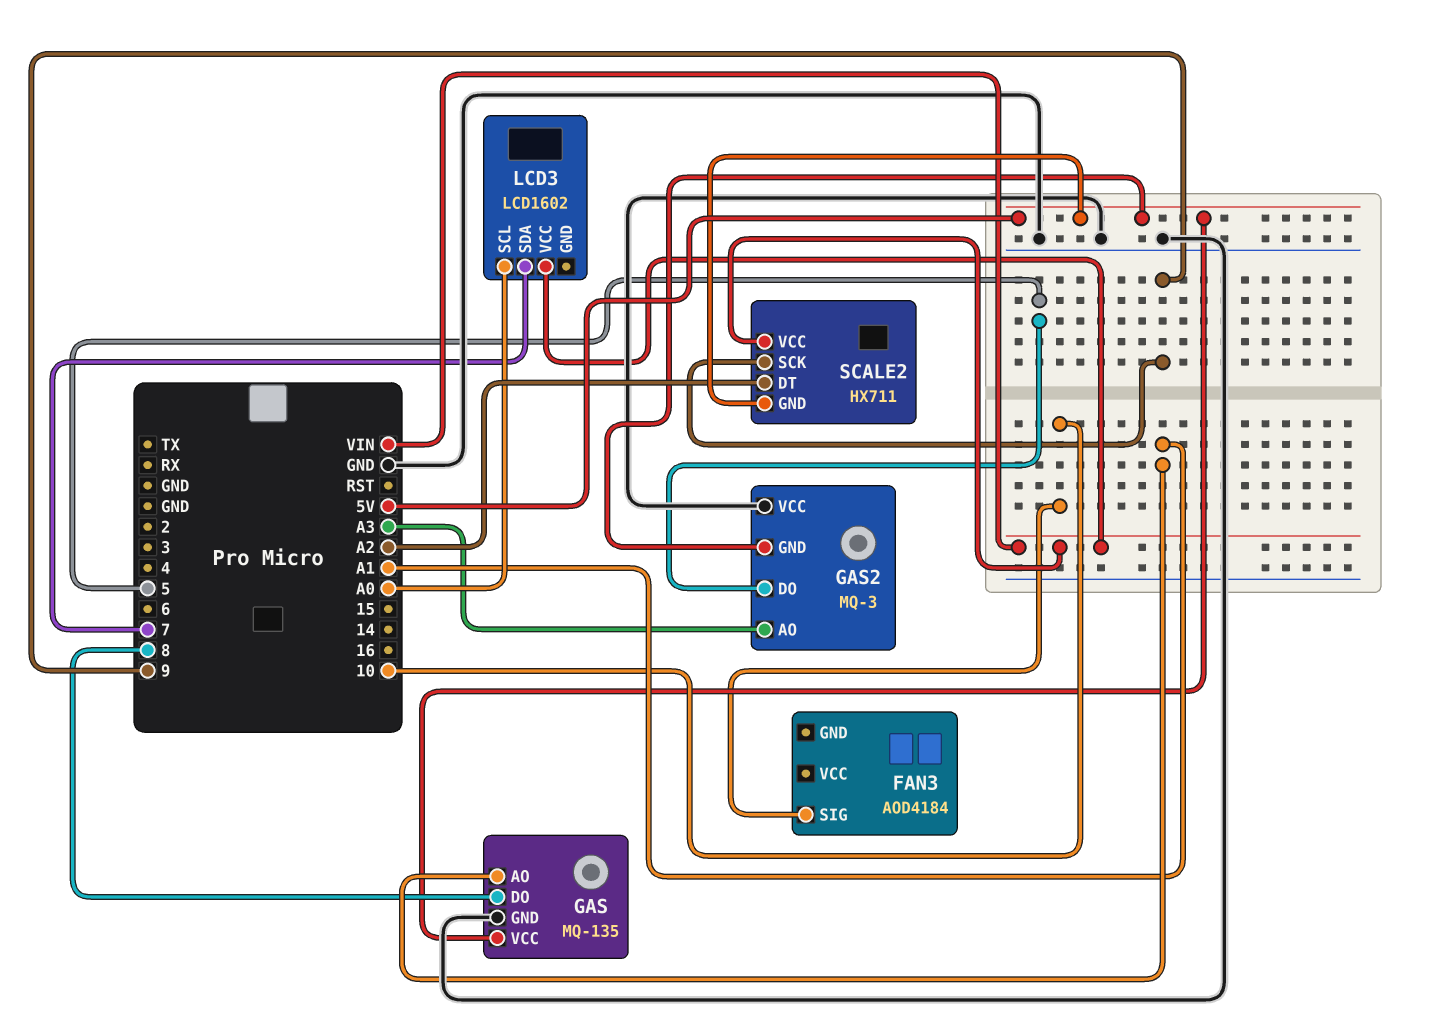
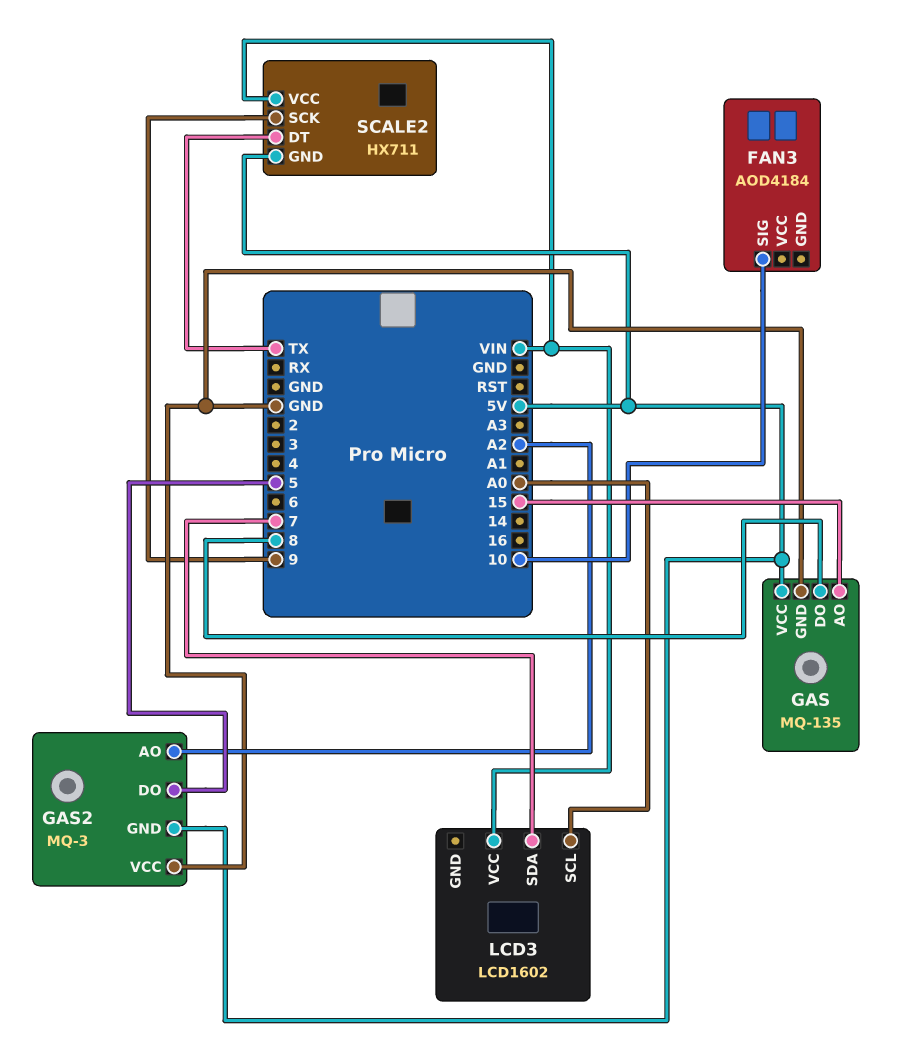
GAS pin AO: A1 -> 15
GAS2 pin AO: A3 -> A2
SCALE2 pin DT: A2 -> TX

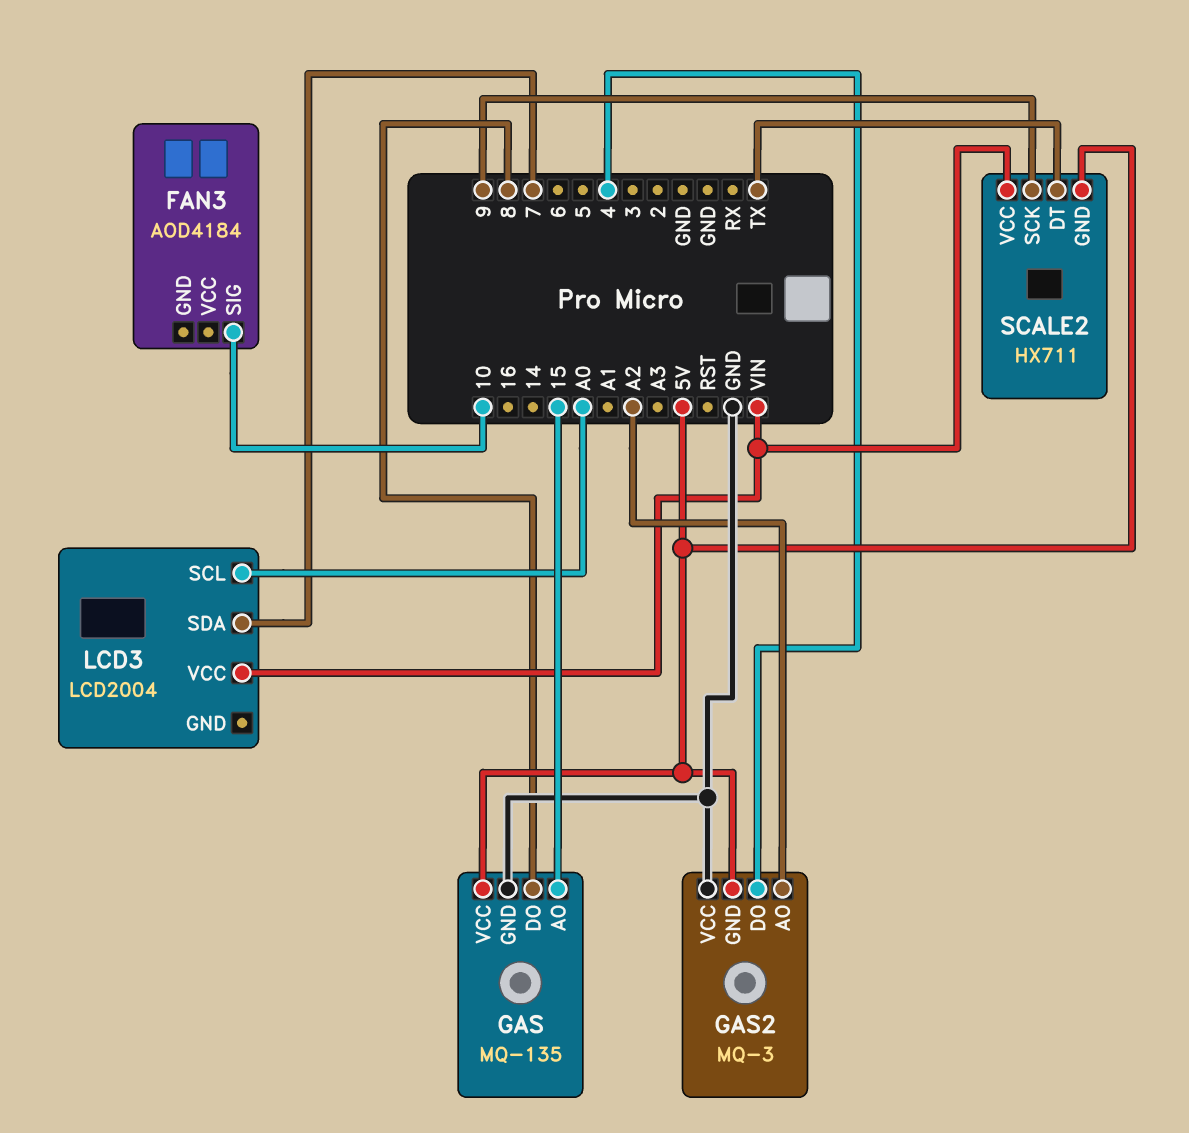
GAS2 pin DO: 5 -> 4
LCD3: LCD1602 -> LCD2004

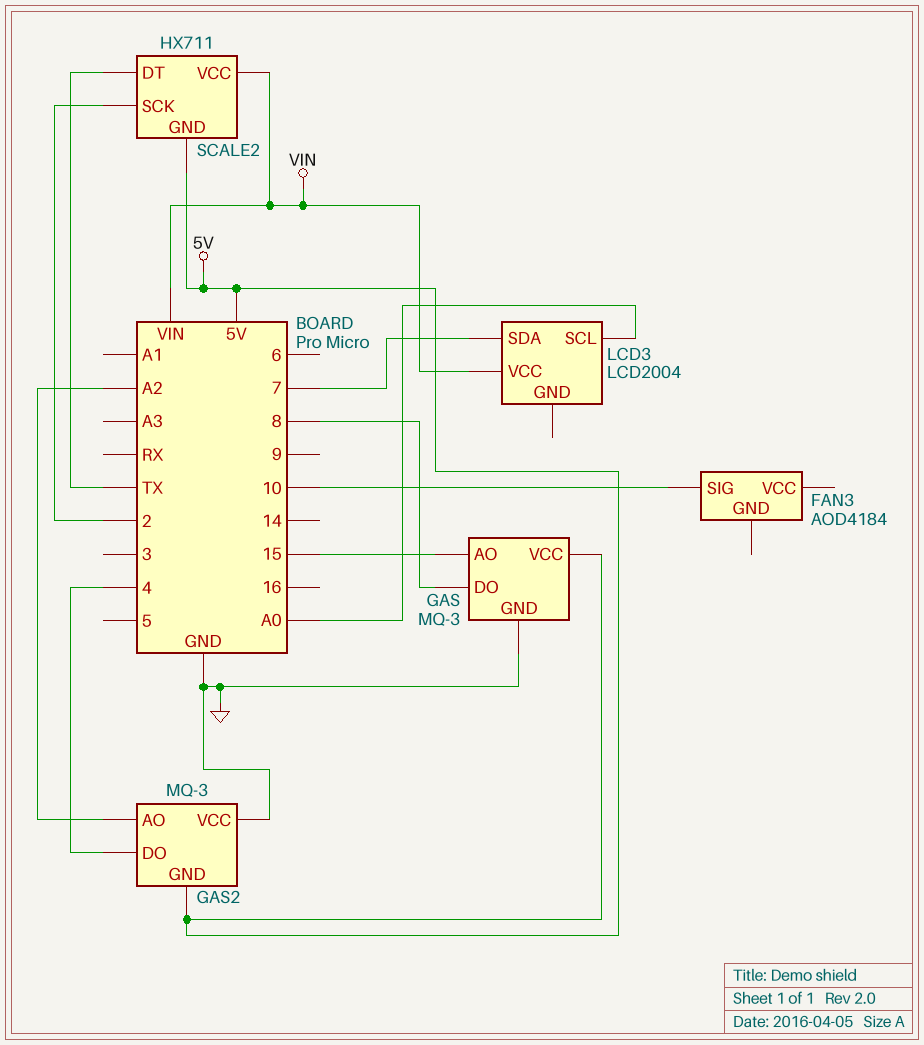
GAS: MQ-135 -> MQ-3
SCALE2 pin SCK: 9 -> 2

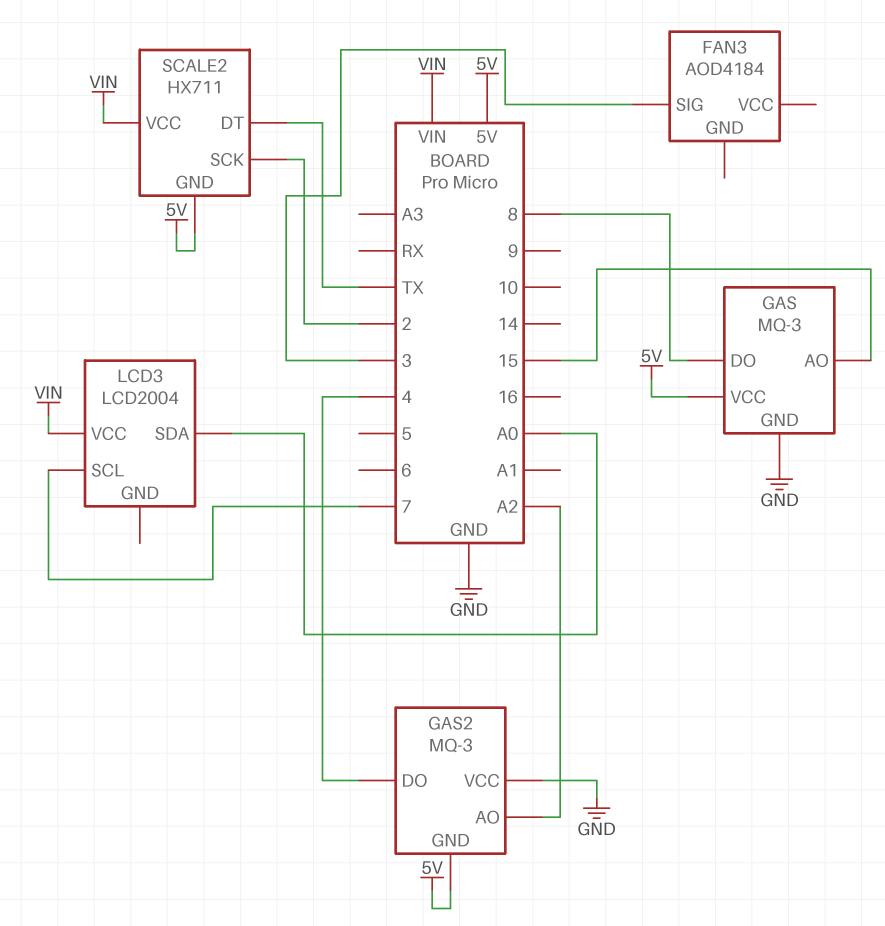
FAN3 pin SIG: 10 -> 3
LCD3 pin SCL: A0 -> 7
LCD3 pin SDA: 7 -> A0

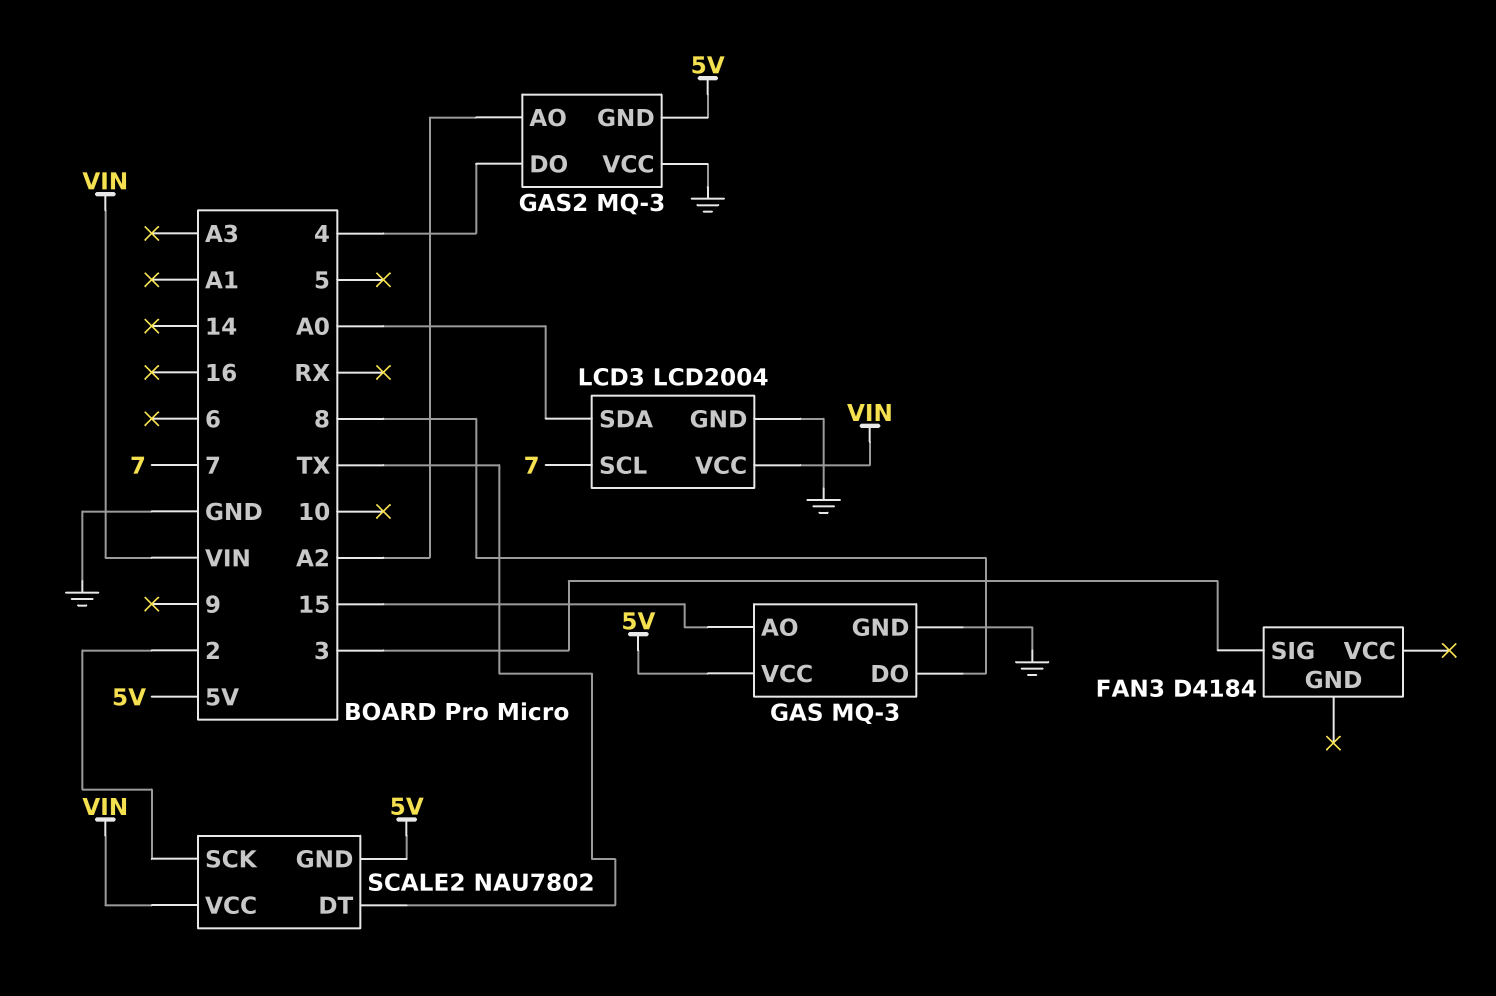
FAN3: AOD4184 -> D4184
LCD3 pin GND: none -> GND
SCALE2: HX711 -> NAU7802

